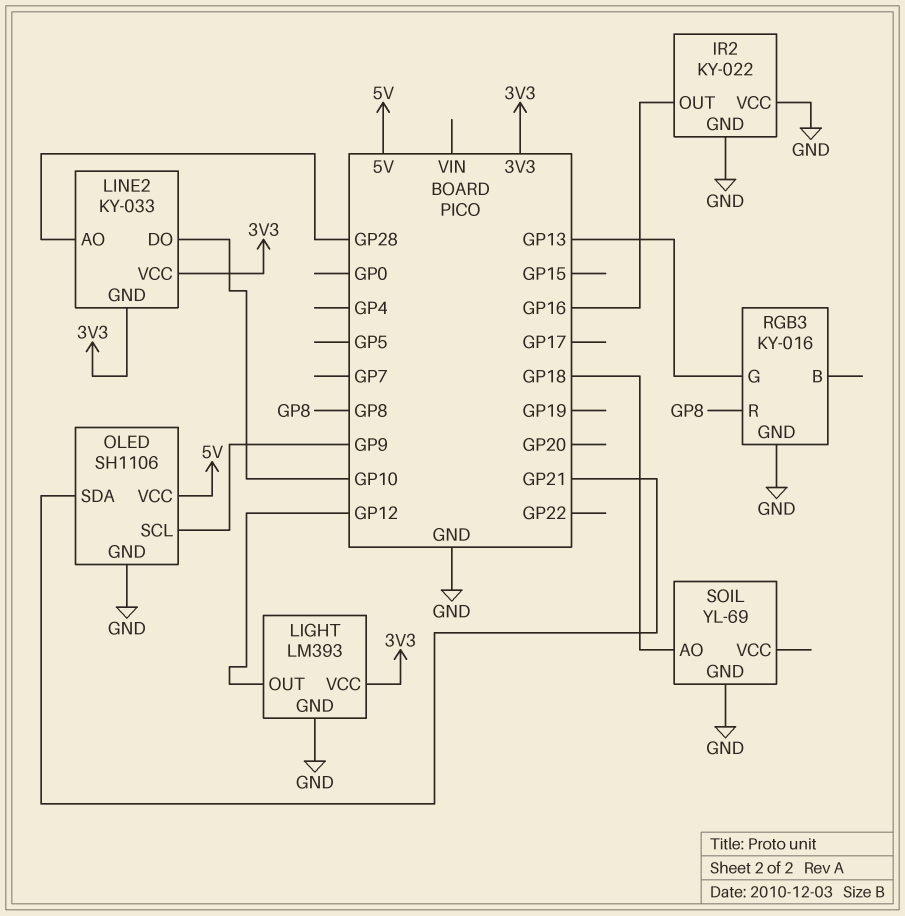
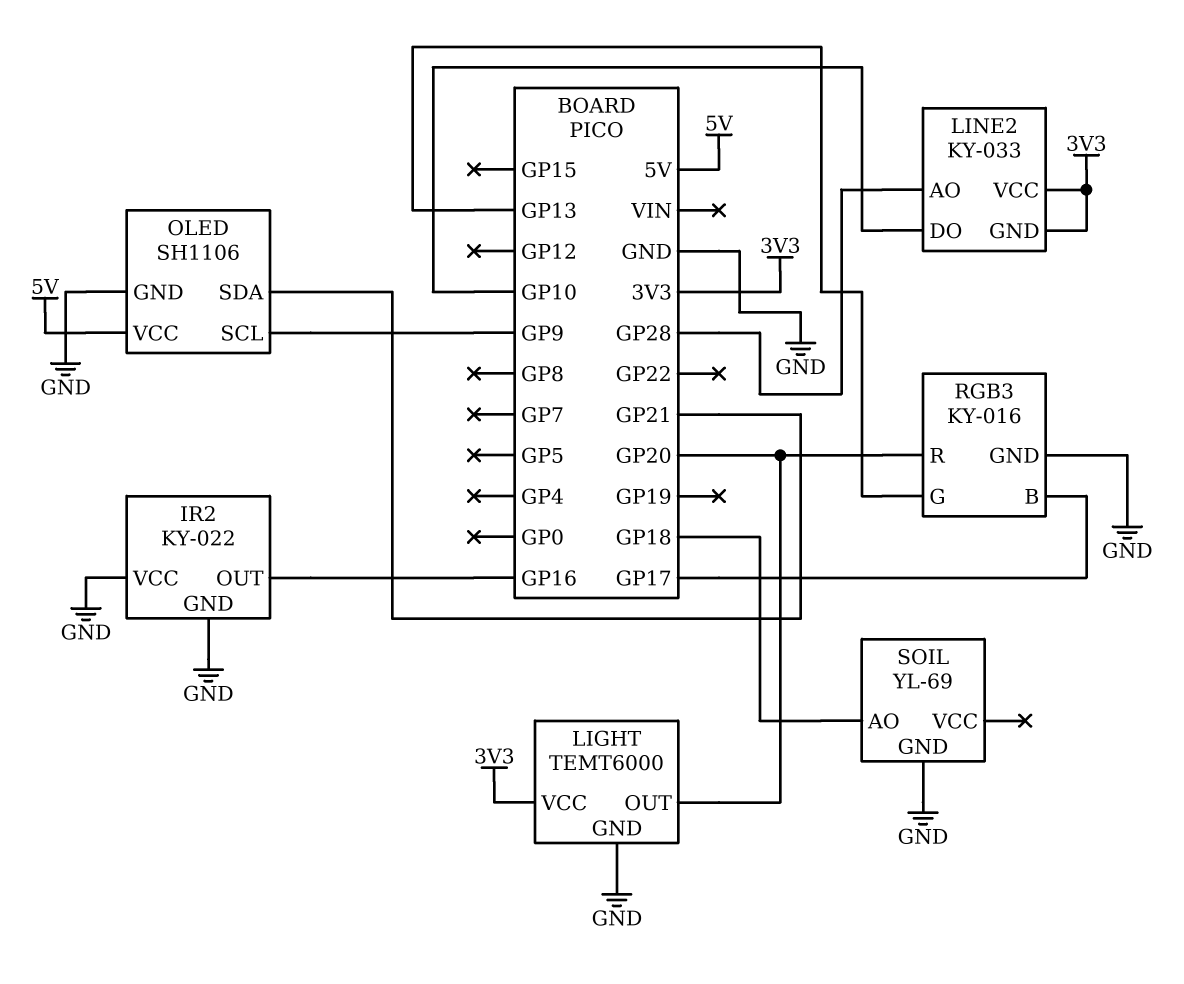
LIGHT: LM393 -> TEMT6000
LIGHT pin OUT: GP12 -> GP20
RGB3 pin B: none -> GP17
RGB3 pin R: GP8 -> GP20

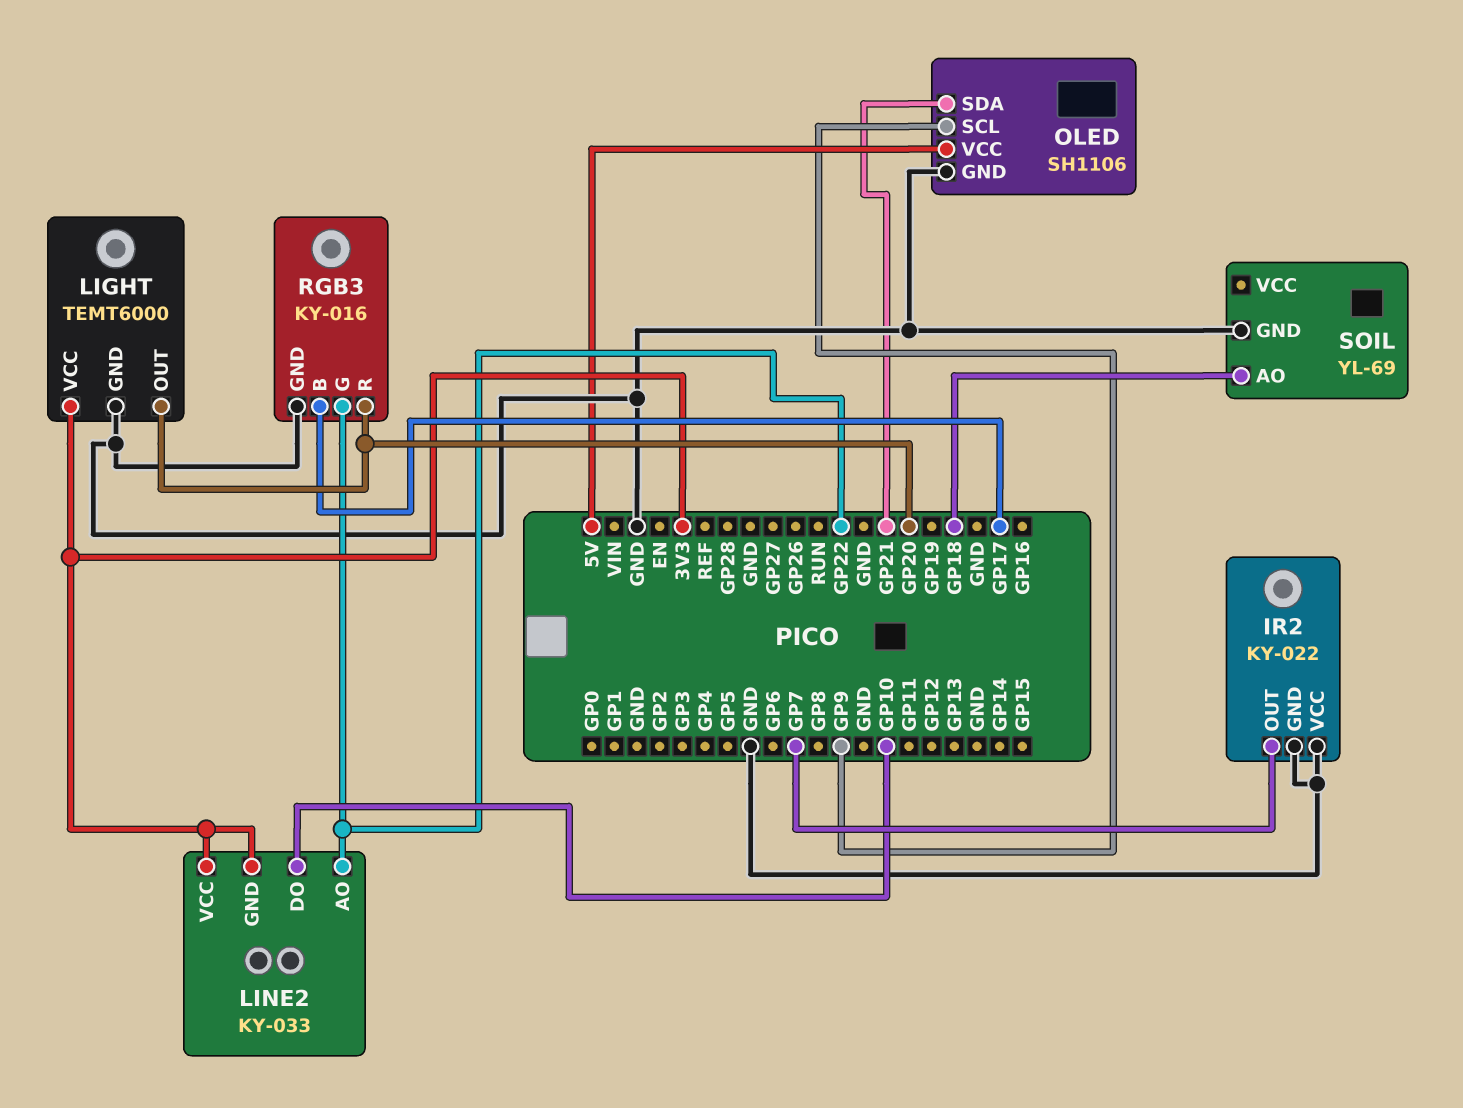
IR2 pin OUT: GP16 -> GP7
LINE2 pin AO: GP28 -> GP22
RGB3 pin G: GP13 -> GP22

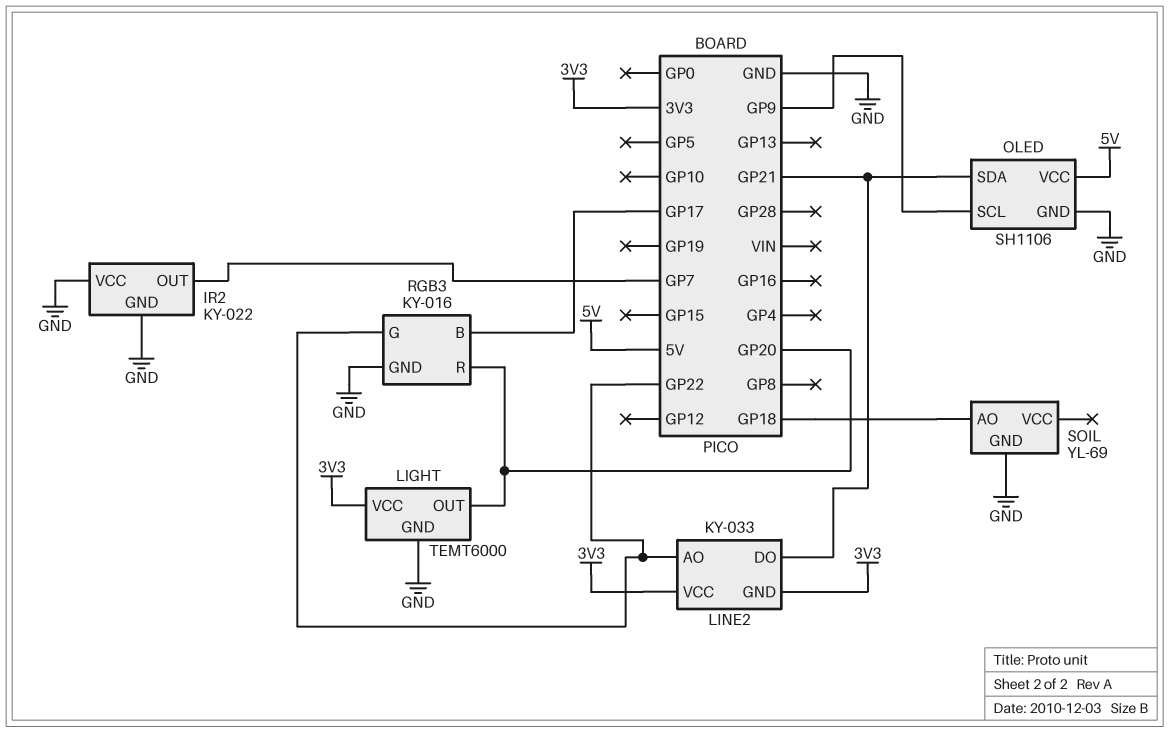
LINE2 pin DO: GP10 -> GP21

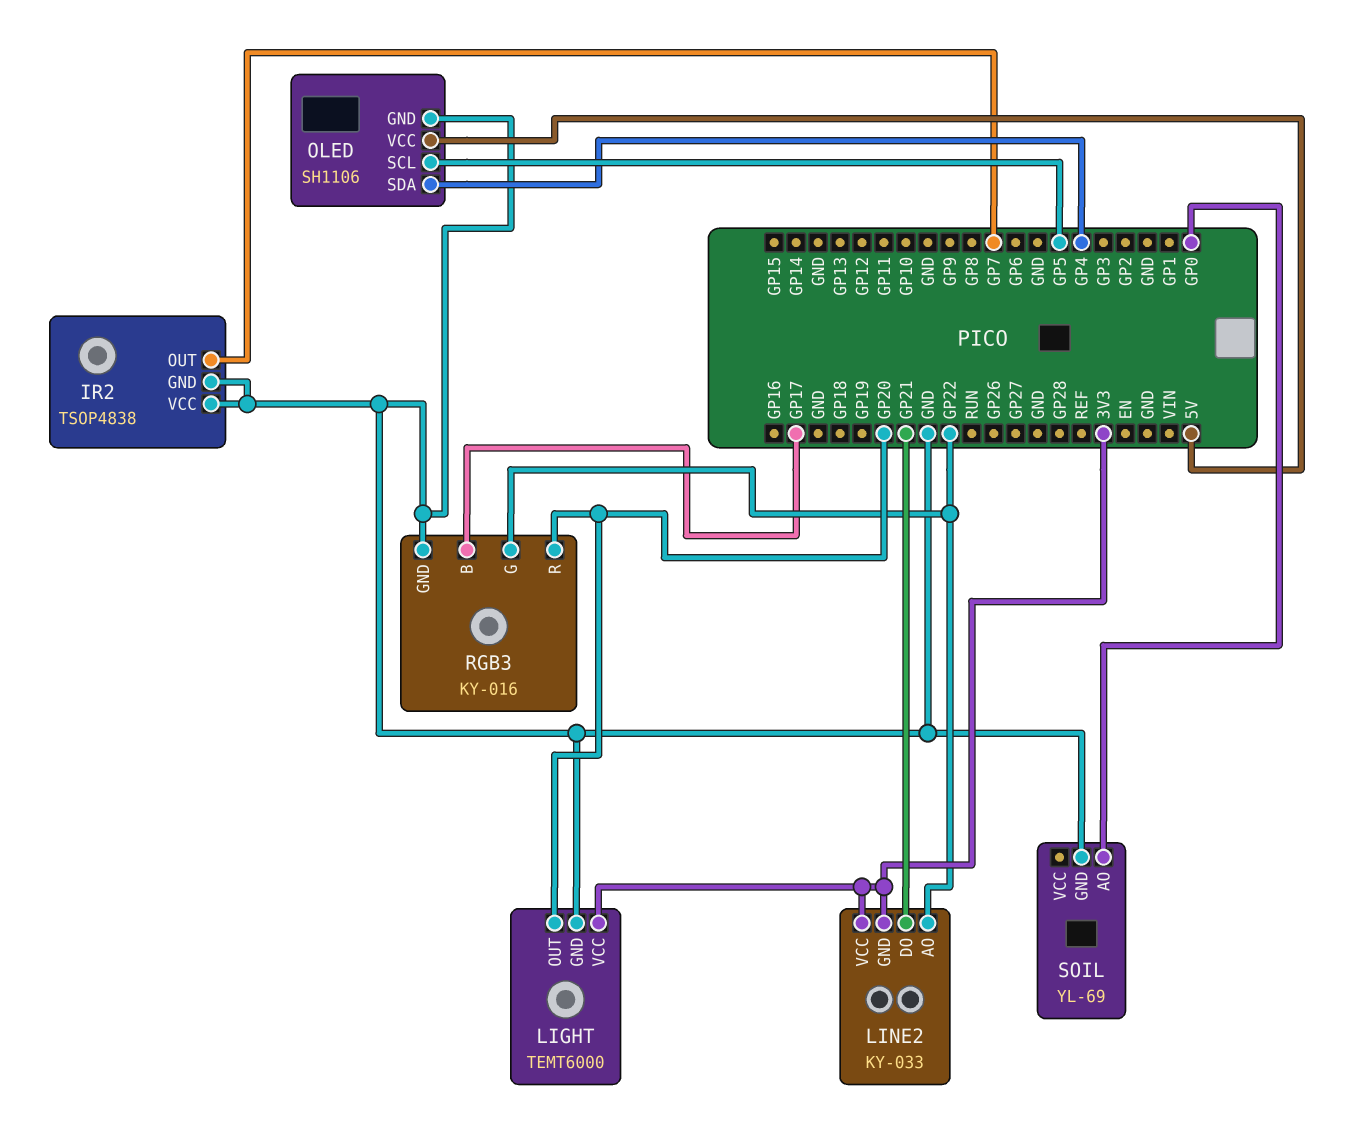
IR2: KY-022 -> TSOP4838
OLED pin SCL: GP9 -> GP5
OLED pin SDA: GP21 -> GP4
SOIL pin AO: GP18 -> GP0

